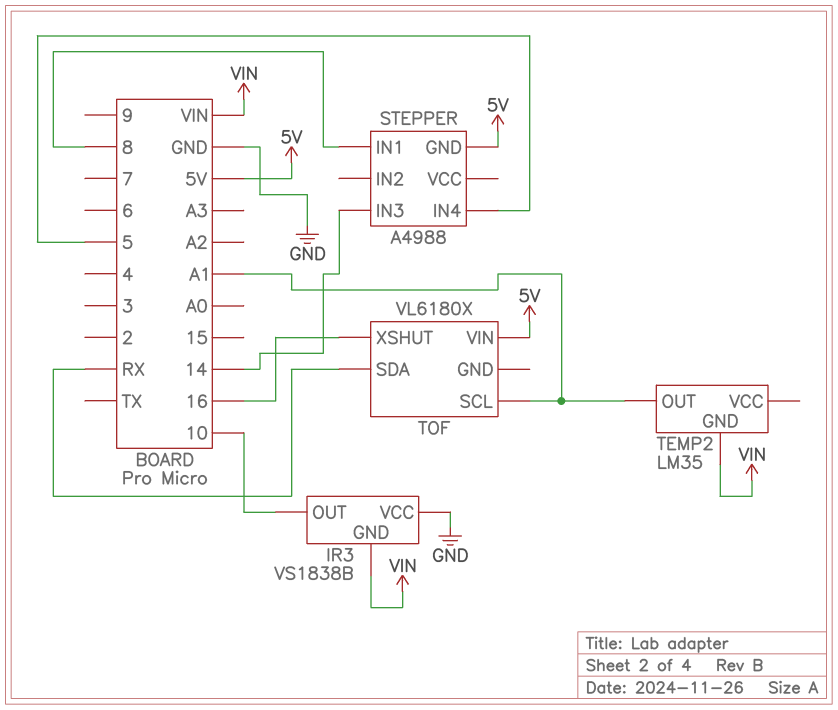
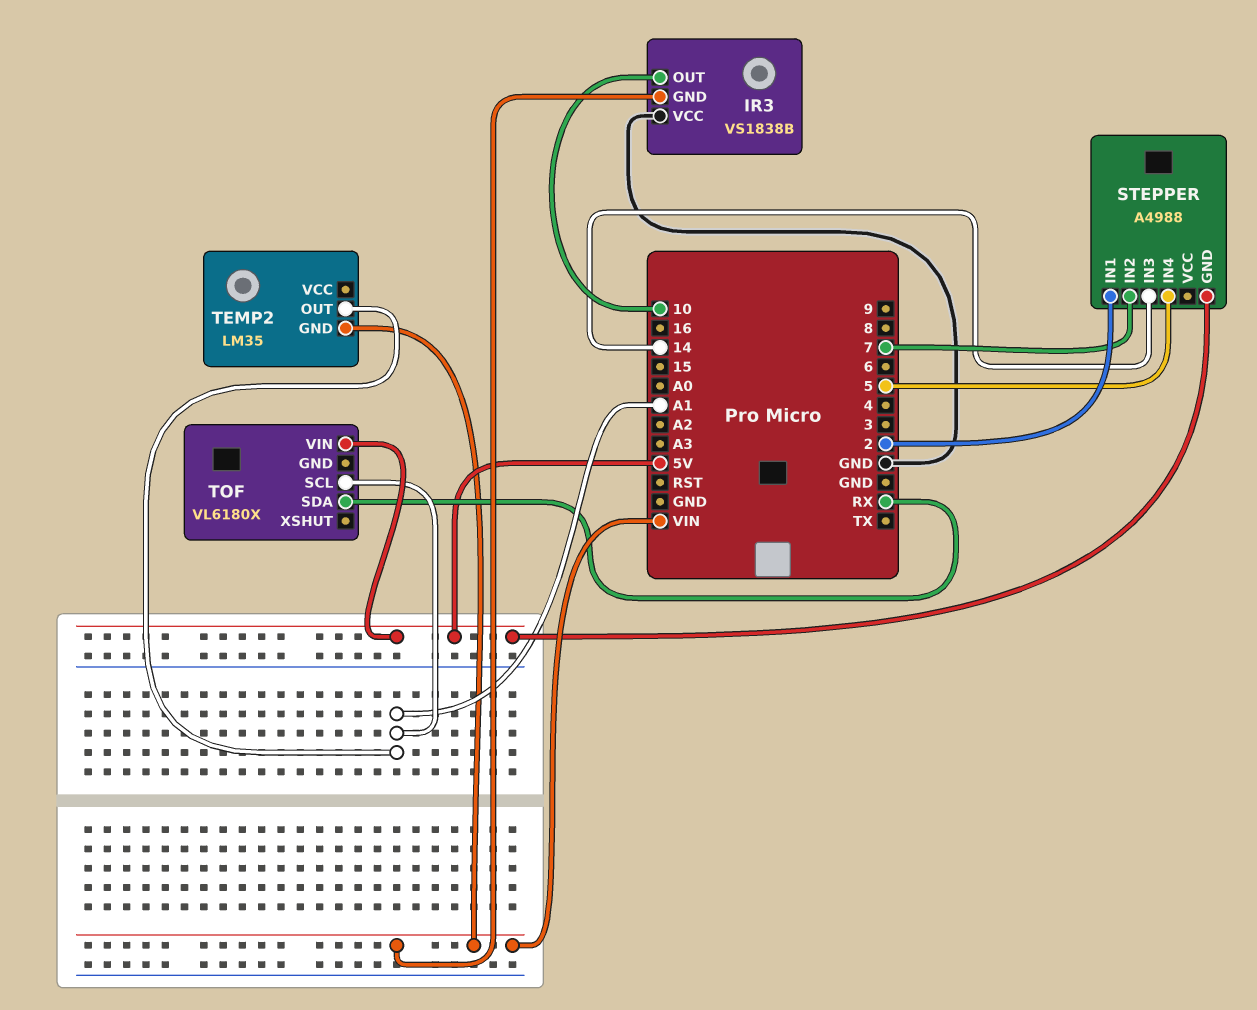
STEPPER pin IN1: 8 -> 2
STEPPER pin IN2: none -> 7
TOF pin XSHUT: 16 -> none

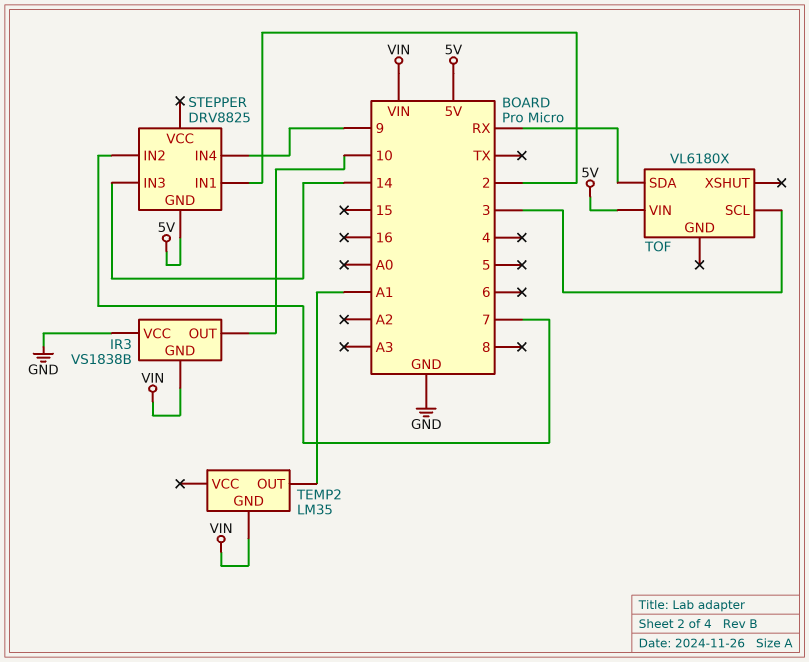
STEPPER: A4988 -> DRV8825
STEPPER pin IN4: 5 -> 9
TOF pin SCL: A1 -> 3

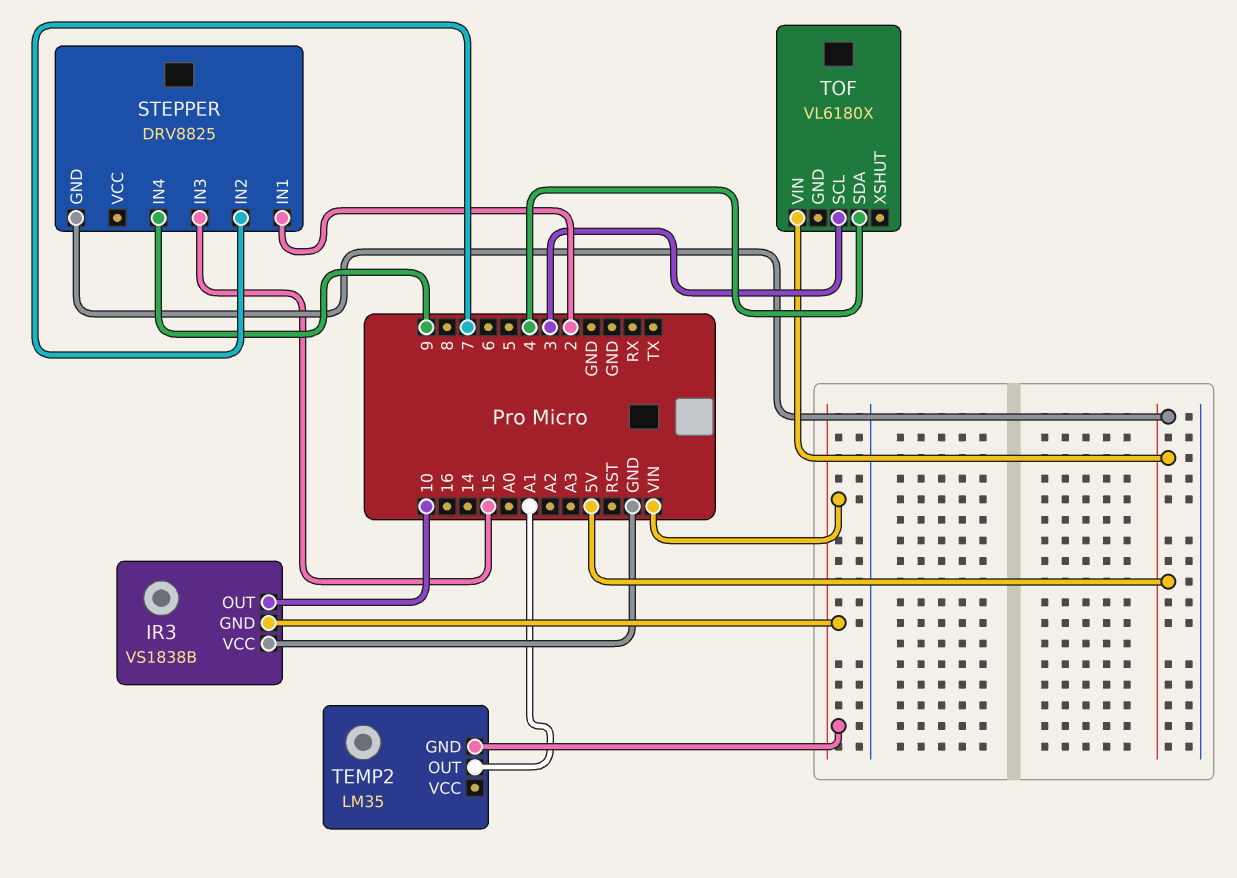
STEPPER pin IN3: 14 -> 15
TOF pin SDA: RX -> 4

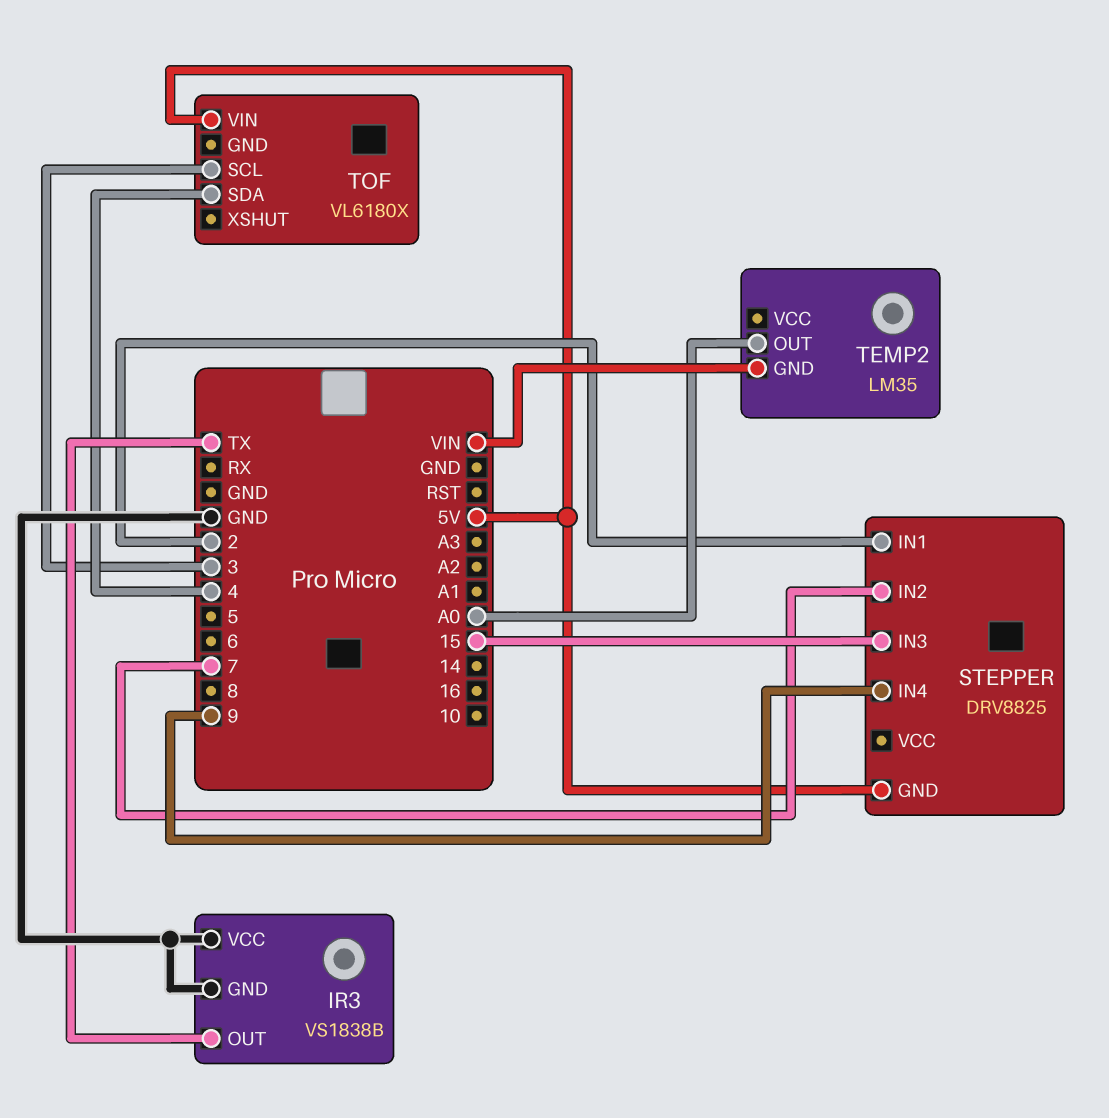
IR3 pin GND: VIN -> GND
IR3 pin OUT: 10 -> TX
TEMP2 pin OUT: A1 -> A0

